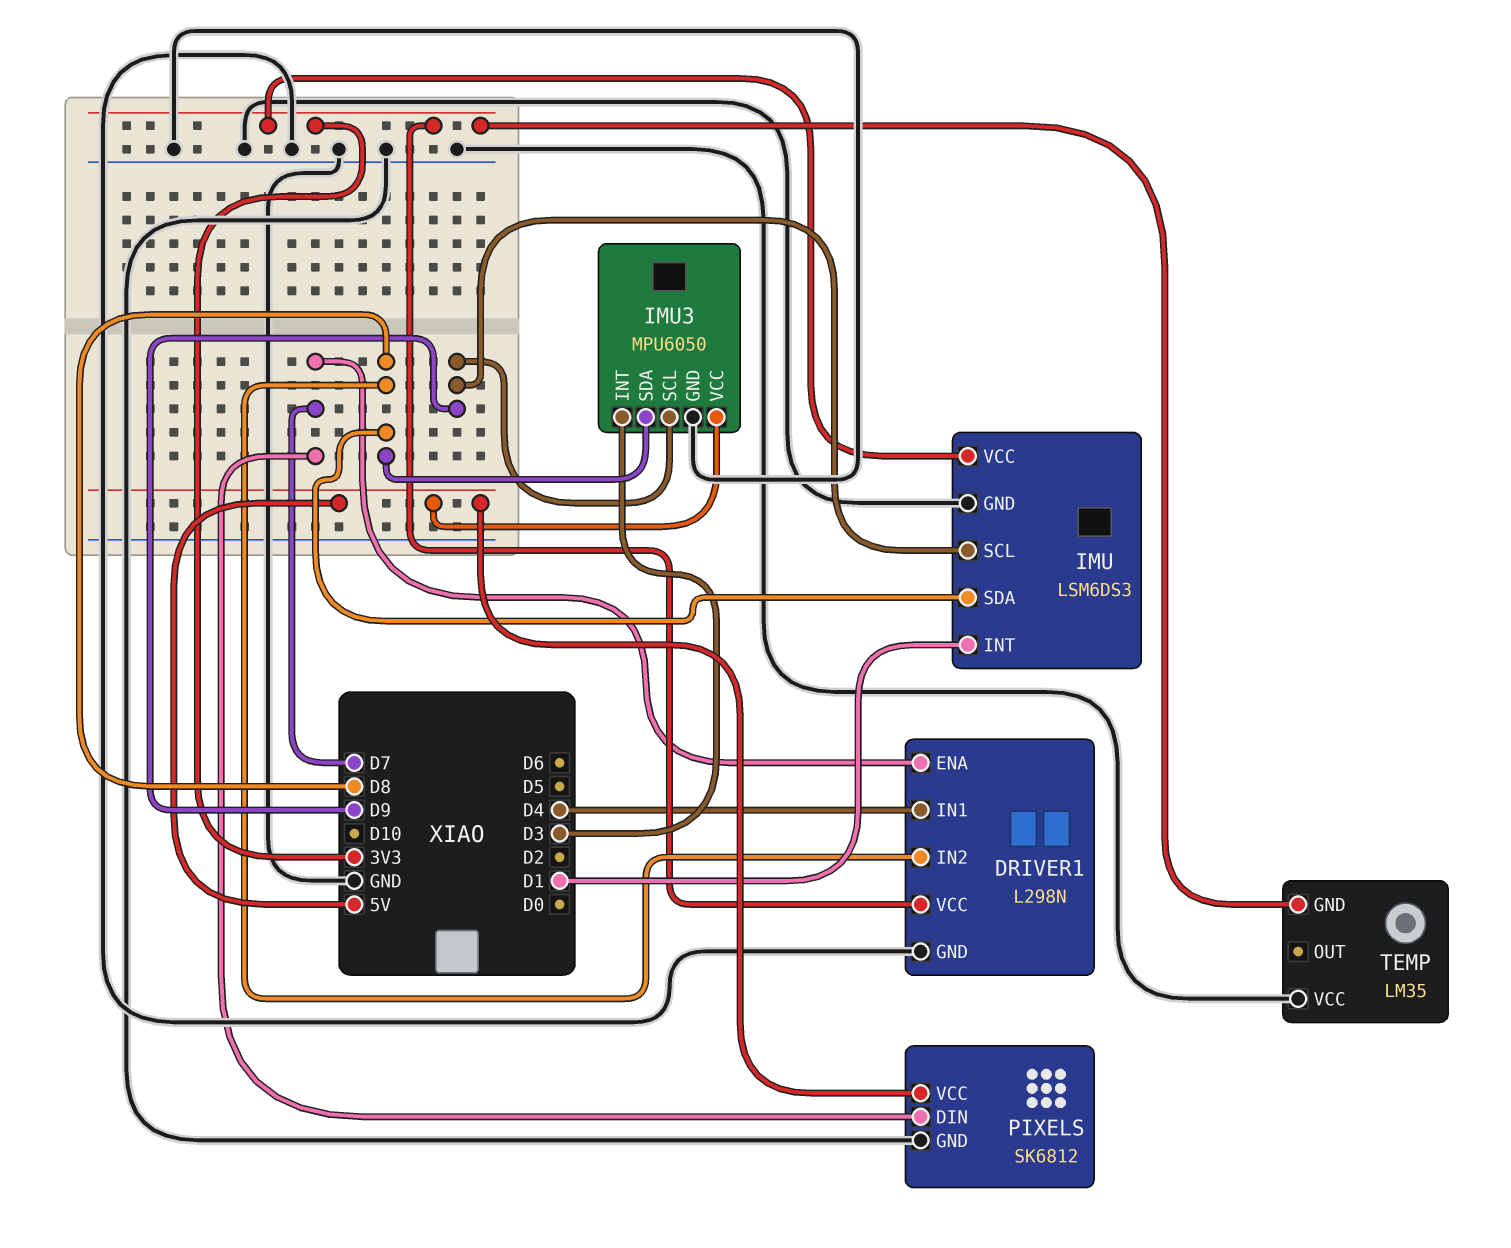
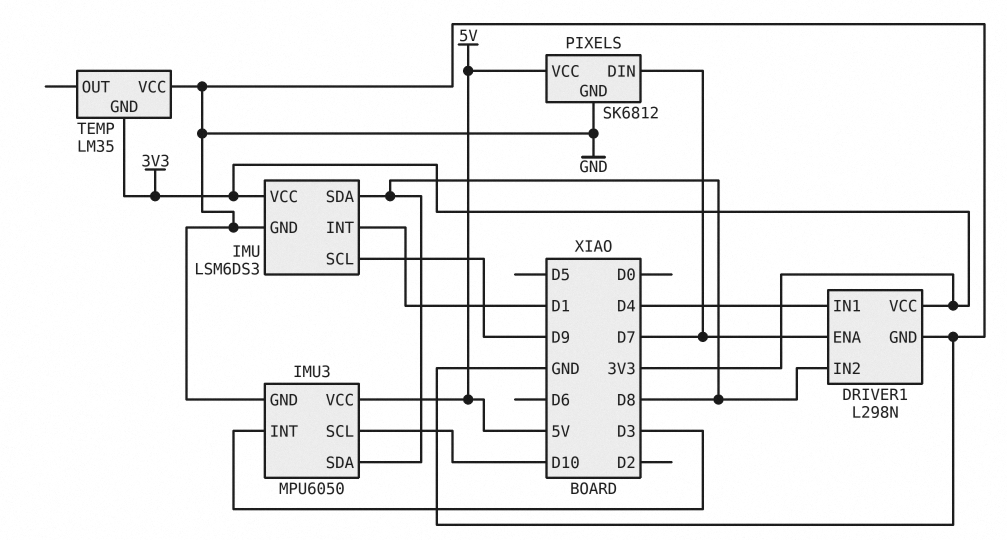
IMU3 pin SCL: D9 -> D10

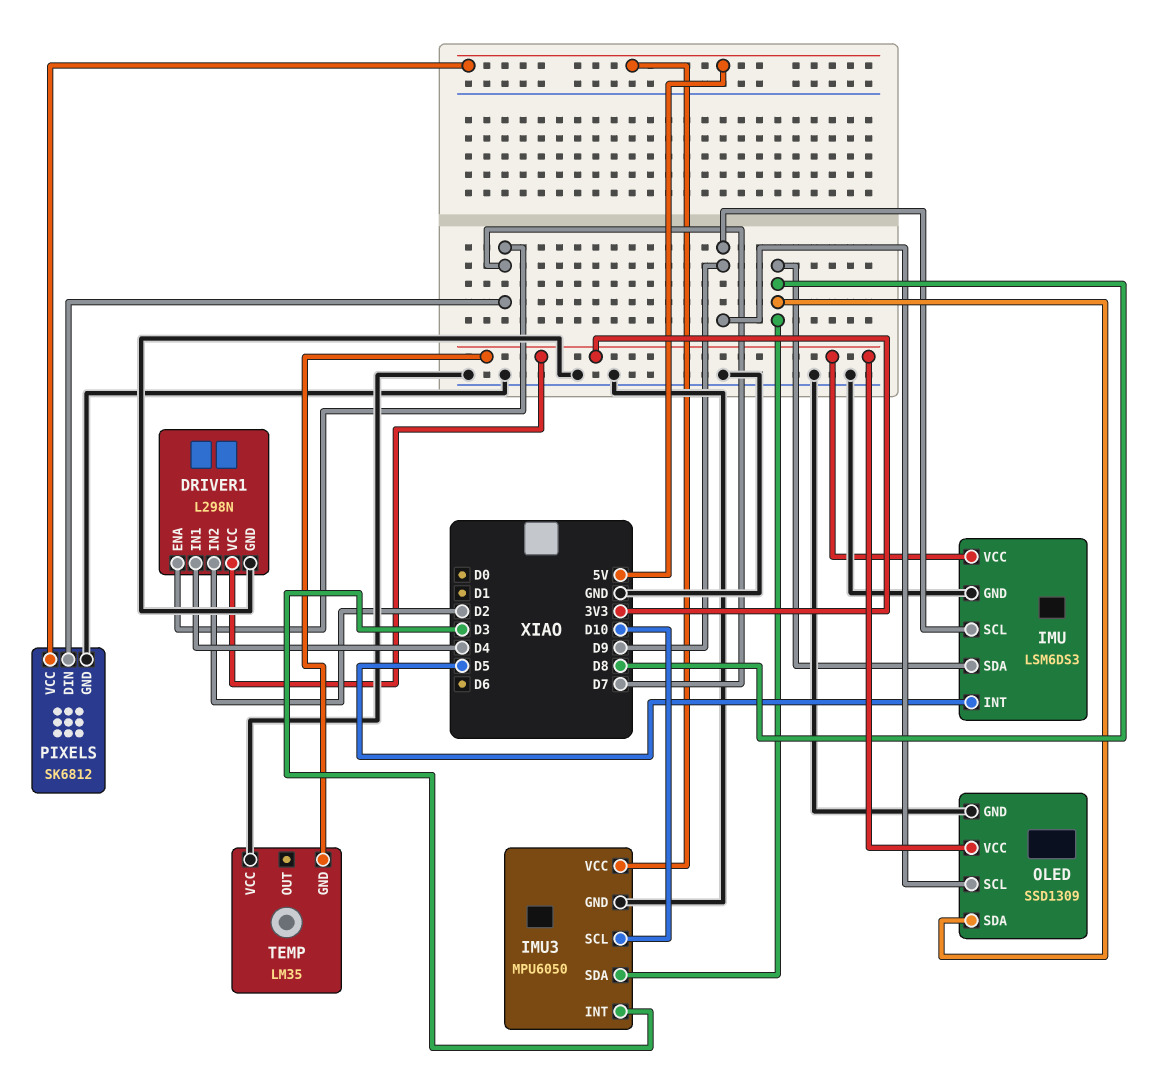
DRIVER1 pin IN2: D8 -> D2
IMU pin INT: D1 -> D5
OLED: none -> SSD1309
OLED pin GND: none -> GND
OLED pin SCL: none -> D9
OLED pin SDA: none -> D8
OLED pin VCC: none -> 3V3

